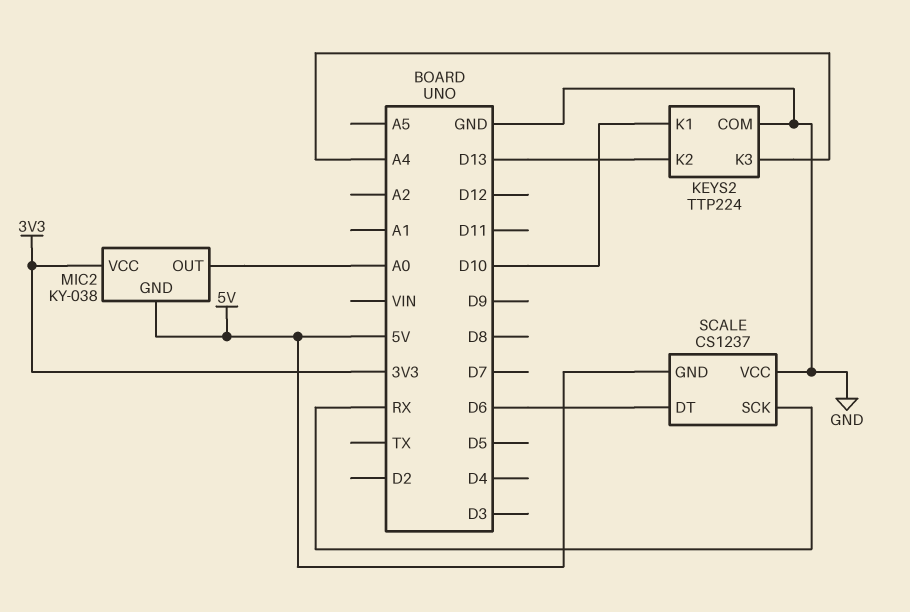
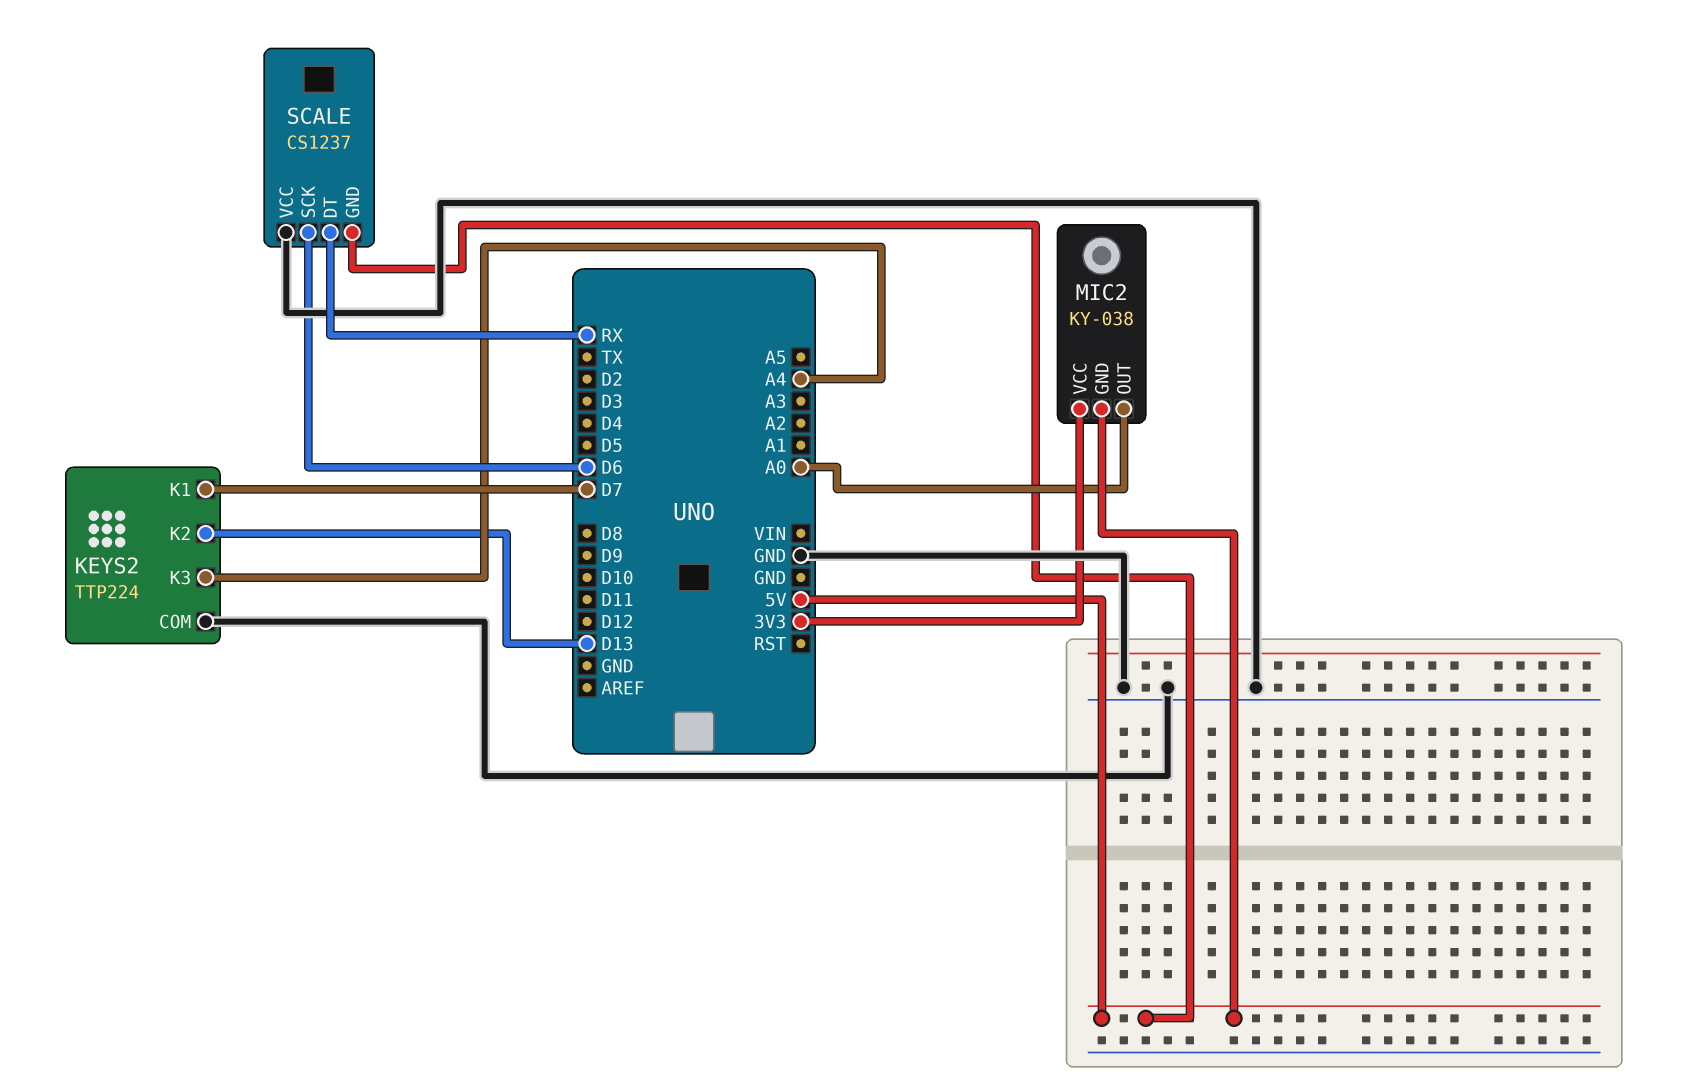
KEYS2 pin K1: D10 -> D7
SCALE pin DT: D6 -> RX
SCALE pin SCK: RX -> D6

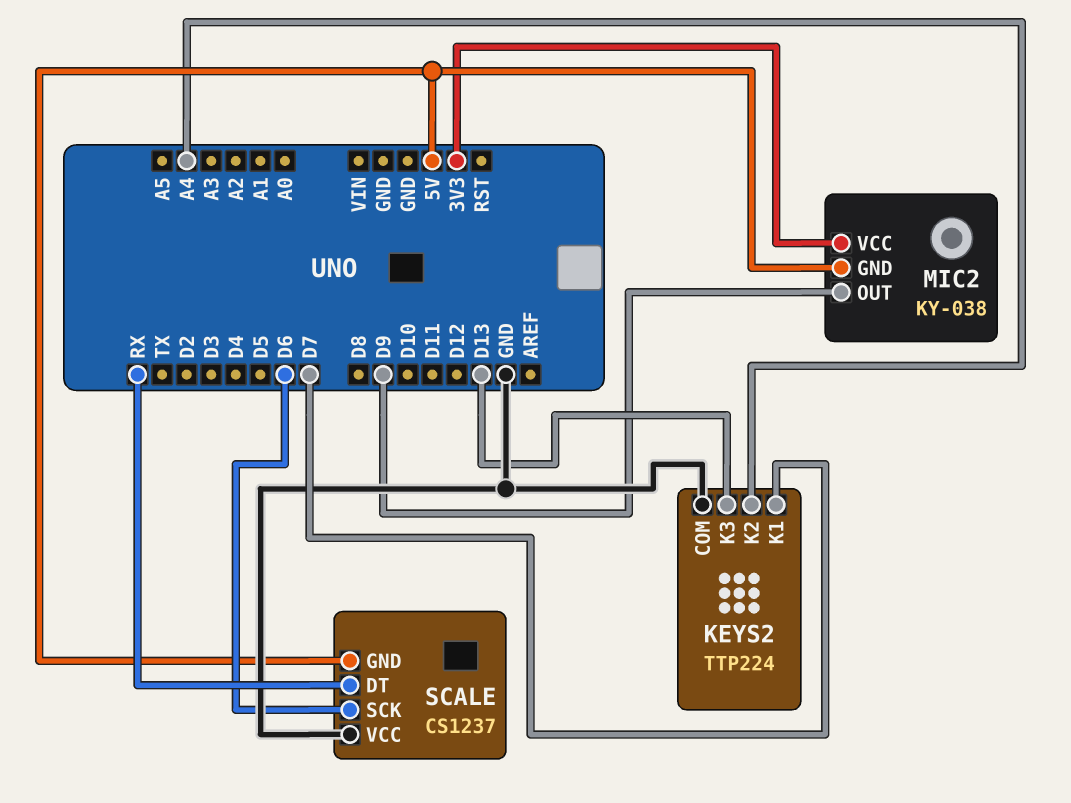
KEYS2 pin K2: D13 -> A4
KEYS2 pin K3: A4 -> D13
MIC2 pin OUT: A0 -> D9

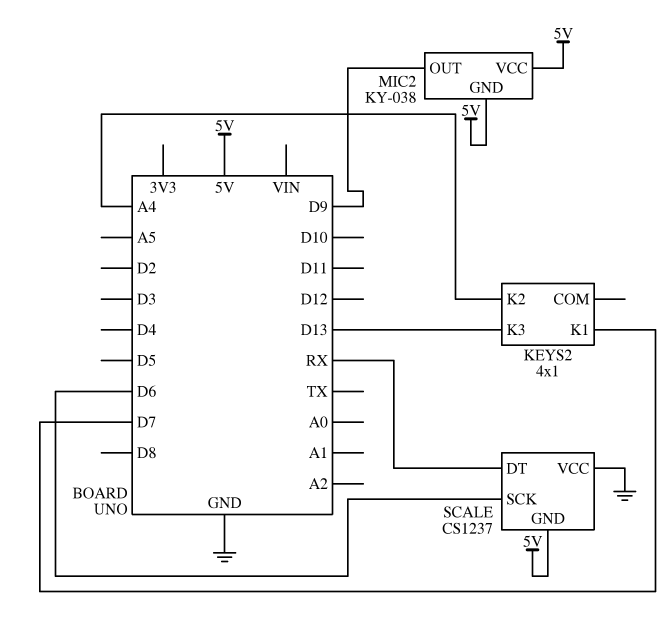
KEYS2: TTP224 -> 4x1
KEYS2 pin COM: GND -> none
MIC2 pin VCC: 3V3 -> 5V

